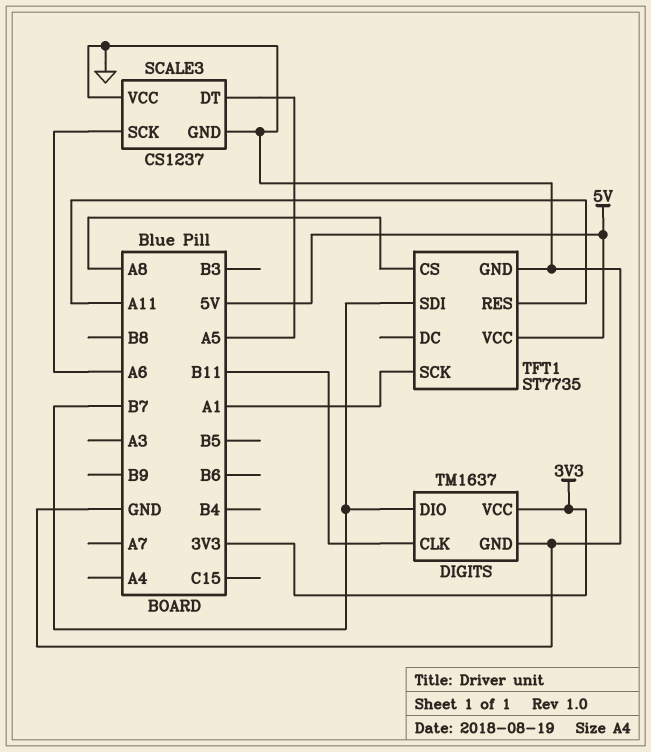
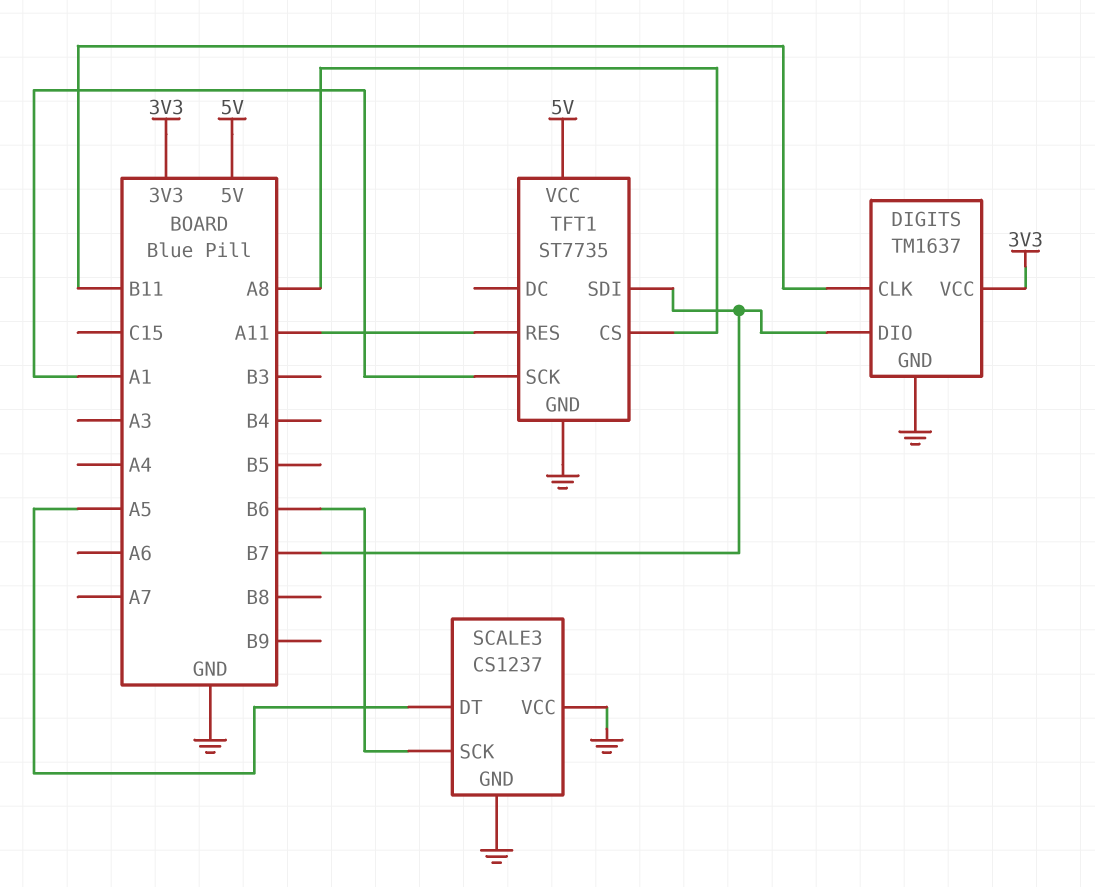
SCALE3 pin SCK: A6 -> B6

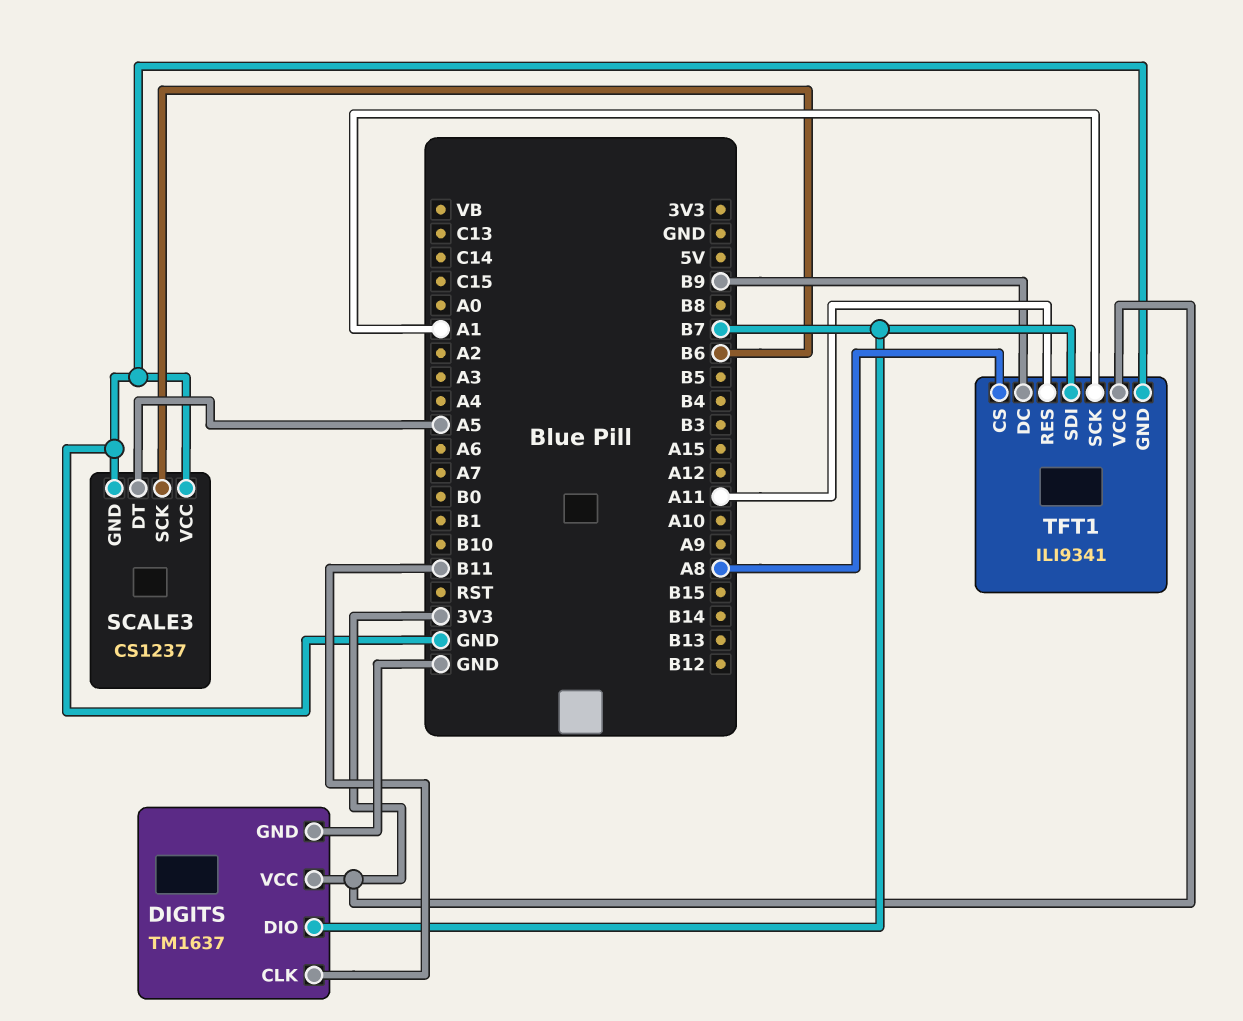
TFT1: ST7735 -> ILI9341
TFT1 pin DC: none -> B9
TFT1 pin VCC: 5V -> 3V3

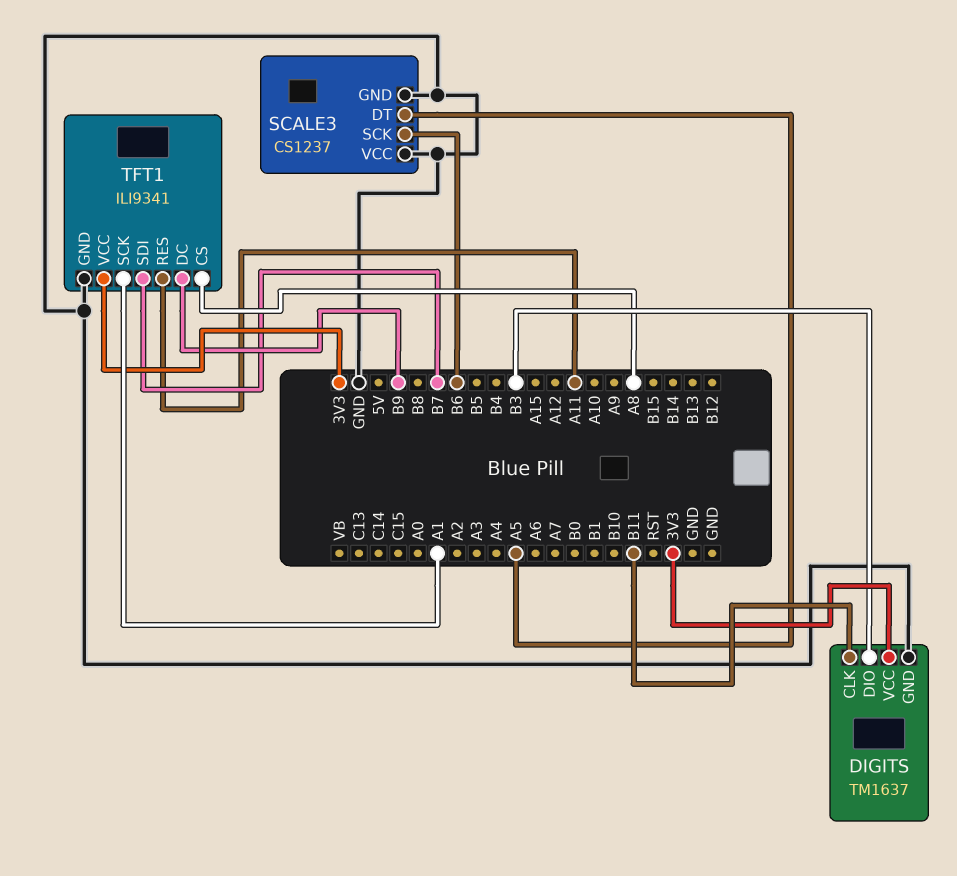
DIGITS pin DIO: B7 -> B3

